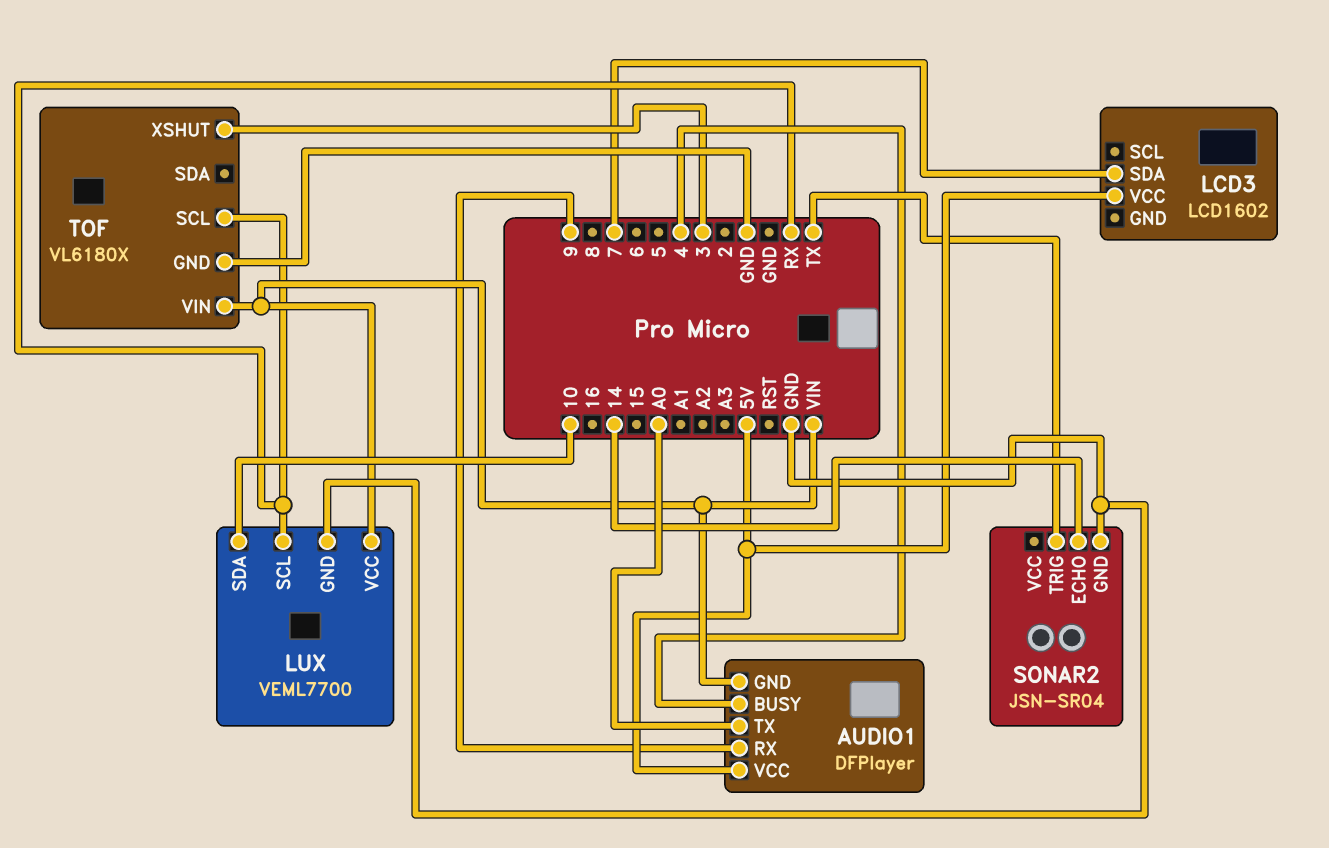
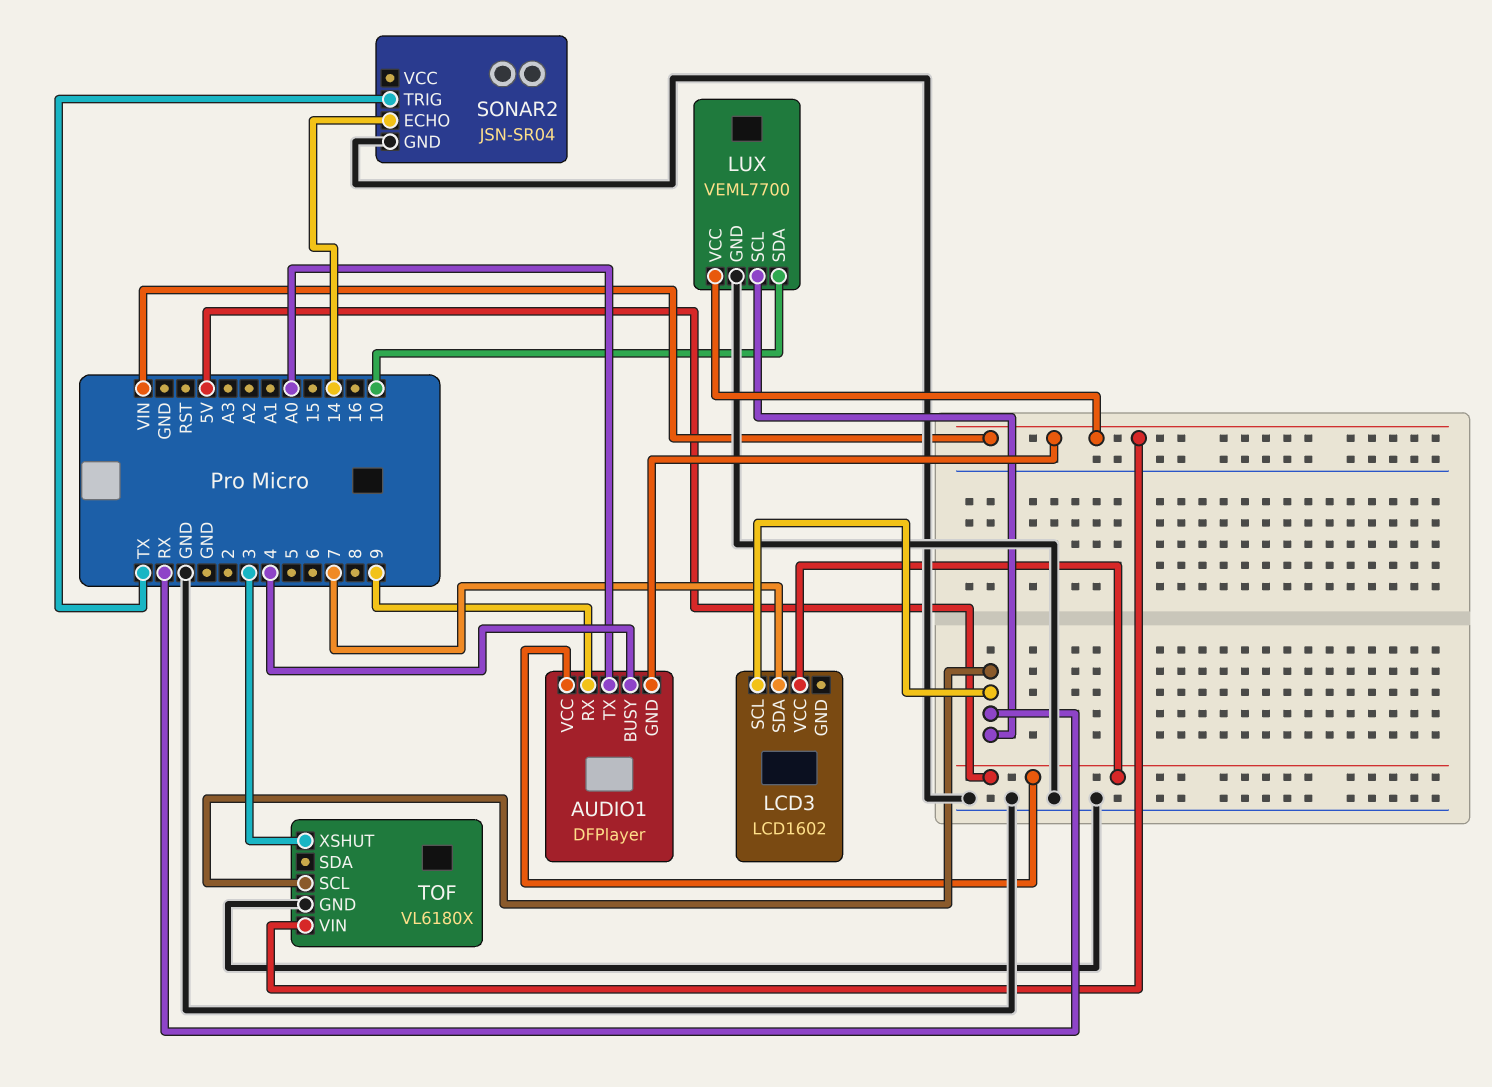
LCD3 pin SCL: none -> RX

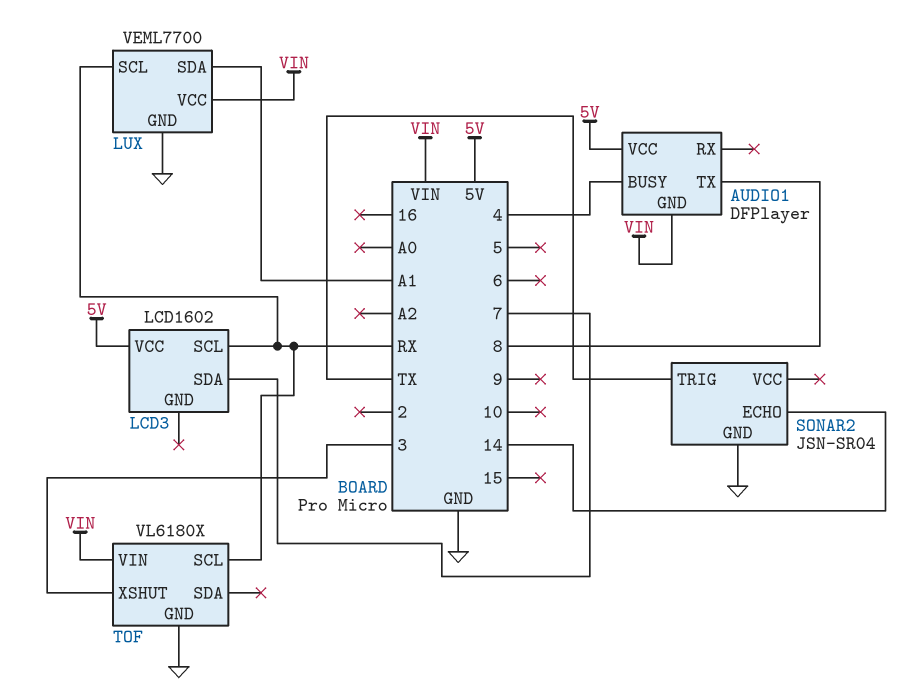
AUDIO1 pin RX: 9 -> none
AUDIO1 pin TX: A0 -> 8
LUX pin SDA: 10 -> A1

